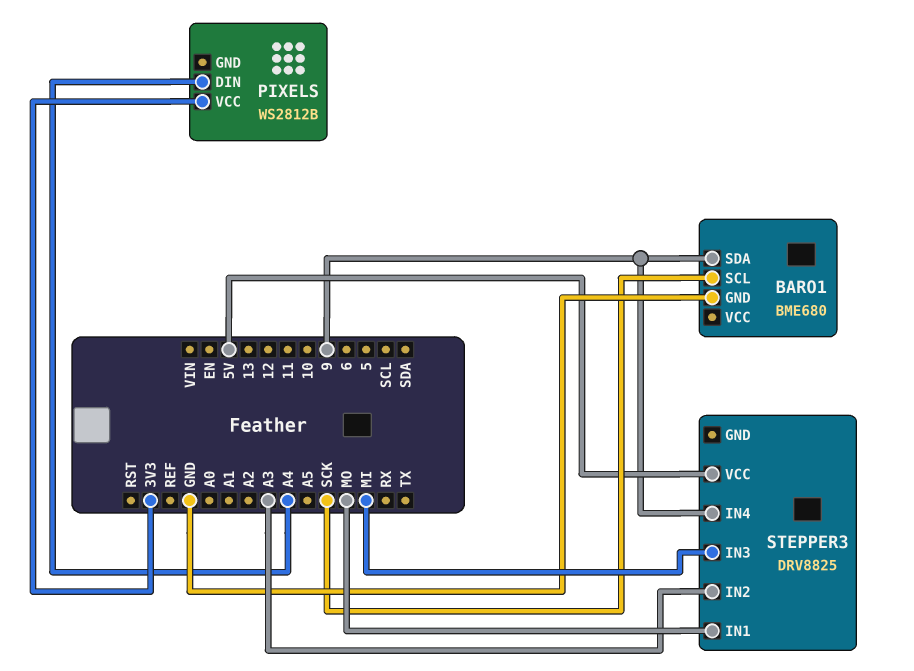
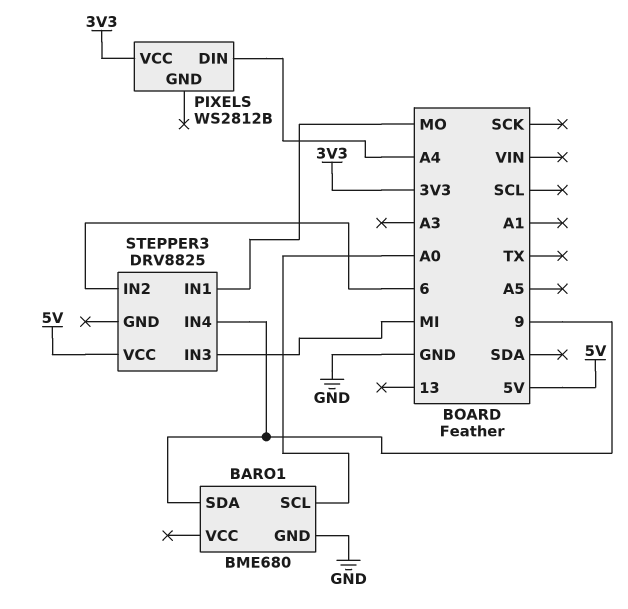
BARO1 pin SCL: SCK -> A0
STEPPER3 pin IN2: A3 -> 6

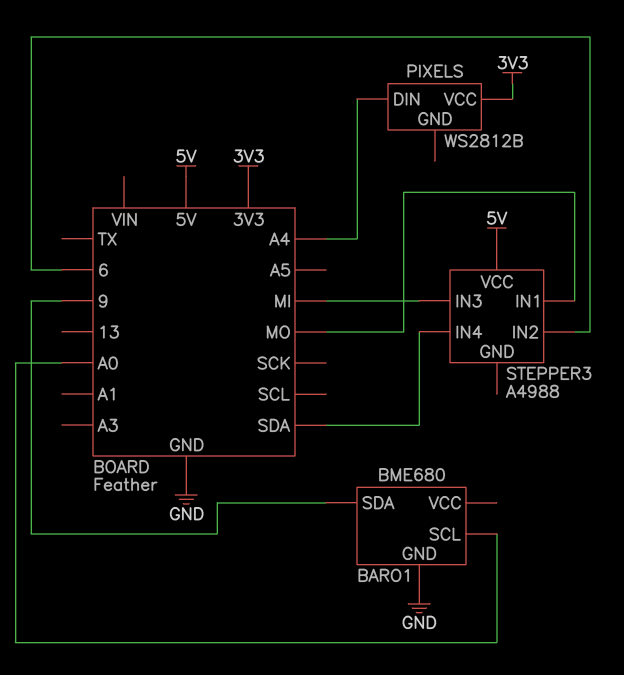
STEPPER3: DRV8825 -> A4988
STEPPER3 pin IN4: 9 -> SDA

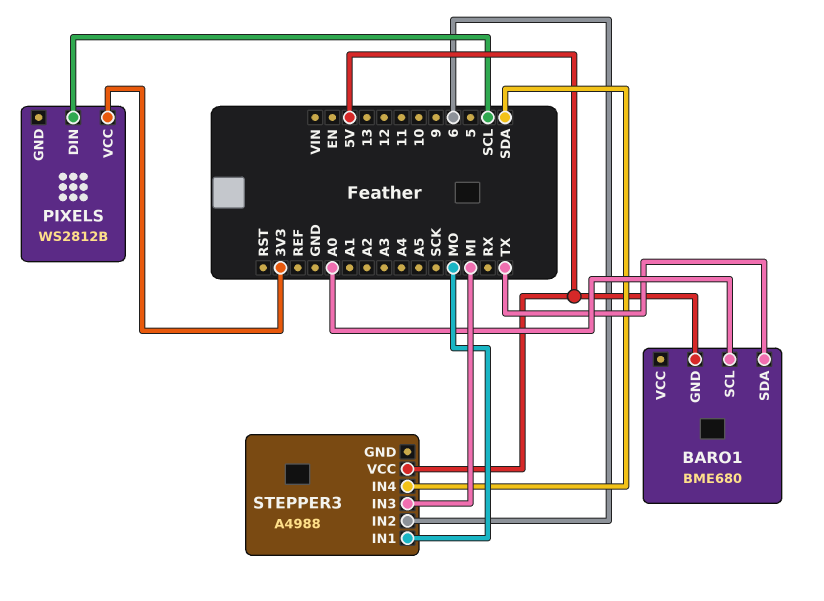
BARO1 pin GND: GND -> 5V
BARO1 pin SDA: 9 -> TX
PIXELS pin DIN: A4 -> SCL

